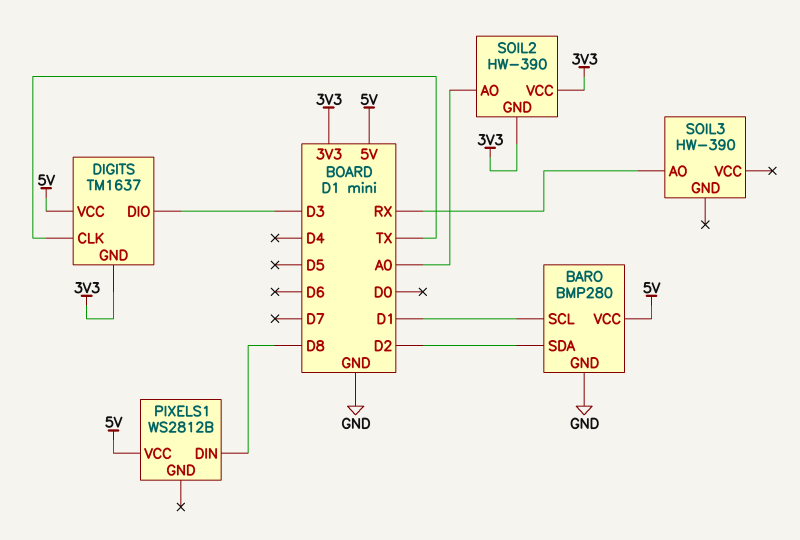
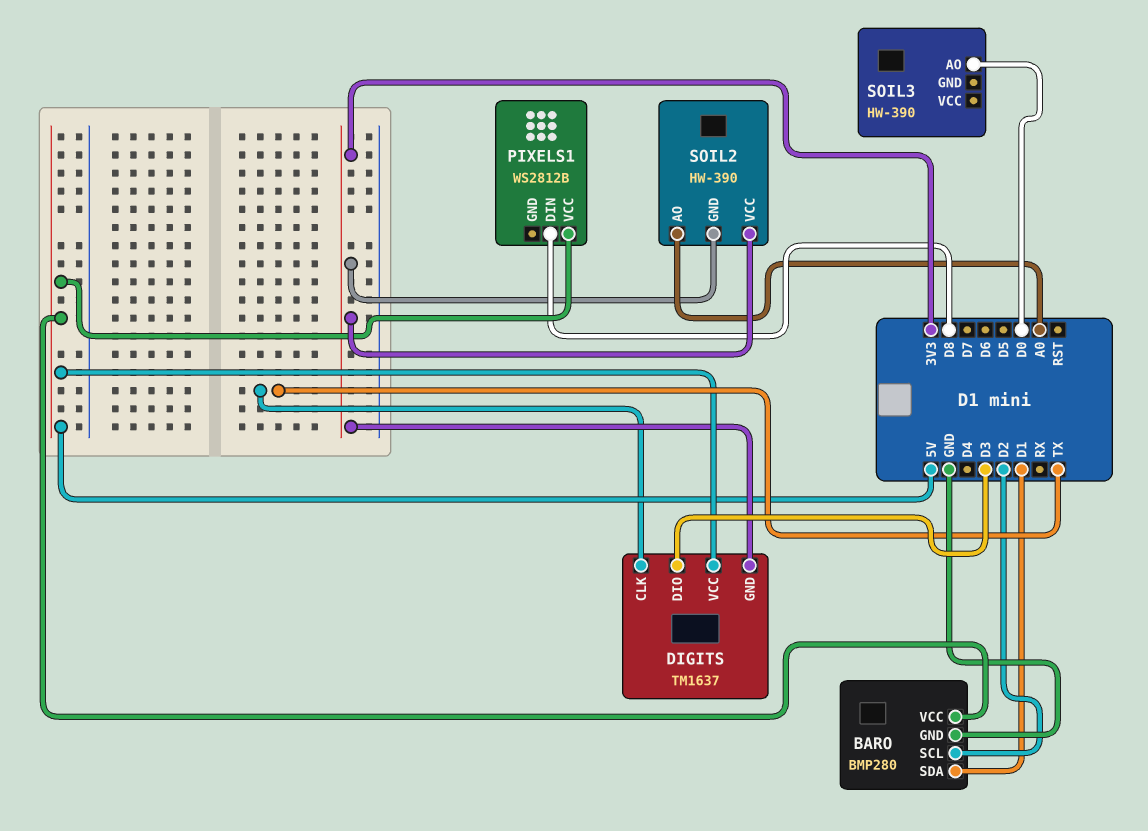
BARO pin SCL: D1 -> D2
BARO pin SDA: D2 -> D1
SOIL3 pin AO: RX -> D0

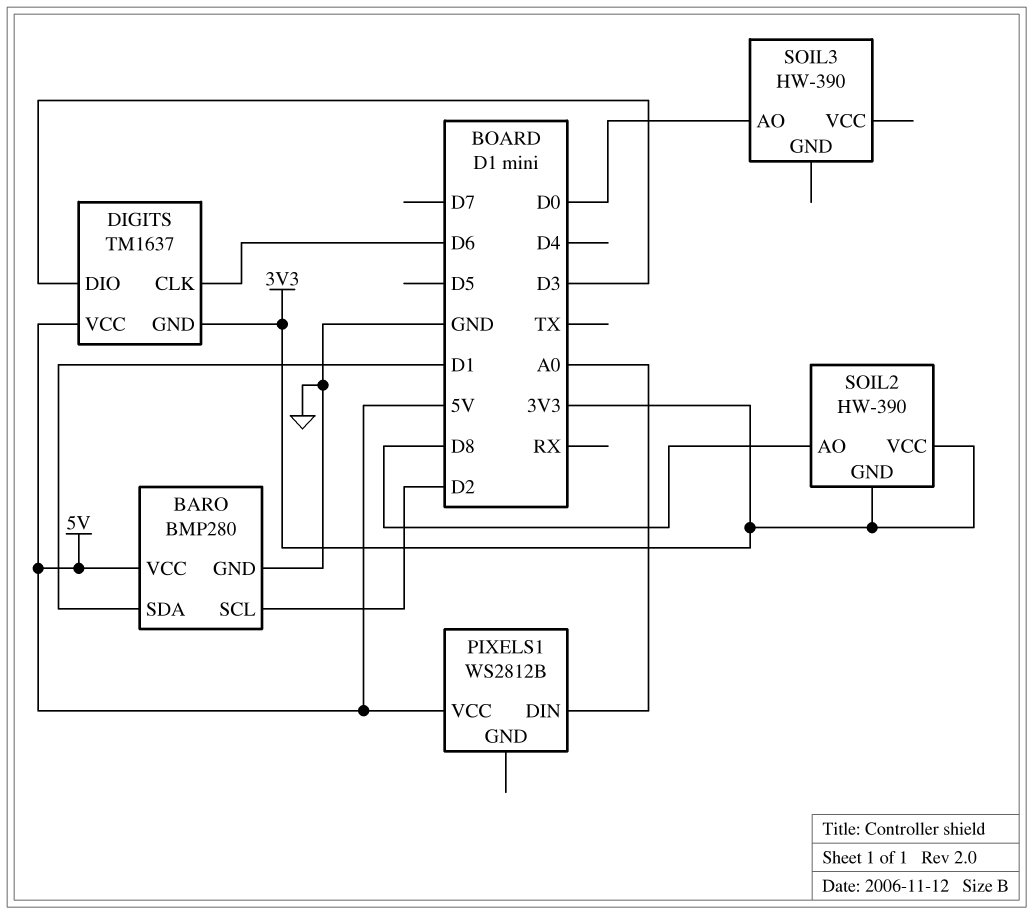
DIGITS pin CLK: TX -> D6
PIXELS1 pin DIN: D8 -> A0
SOIL2 pin AO: A0 -> D8

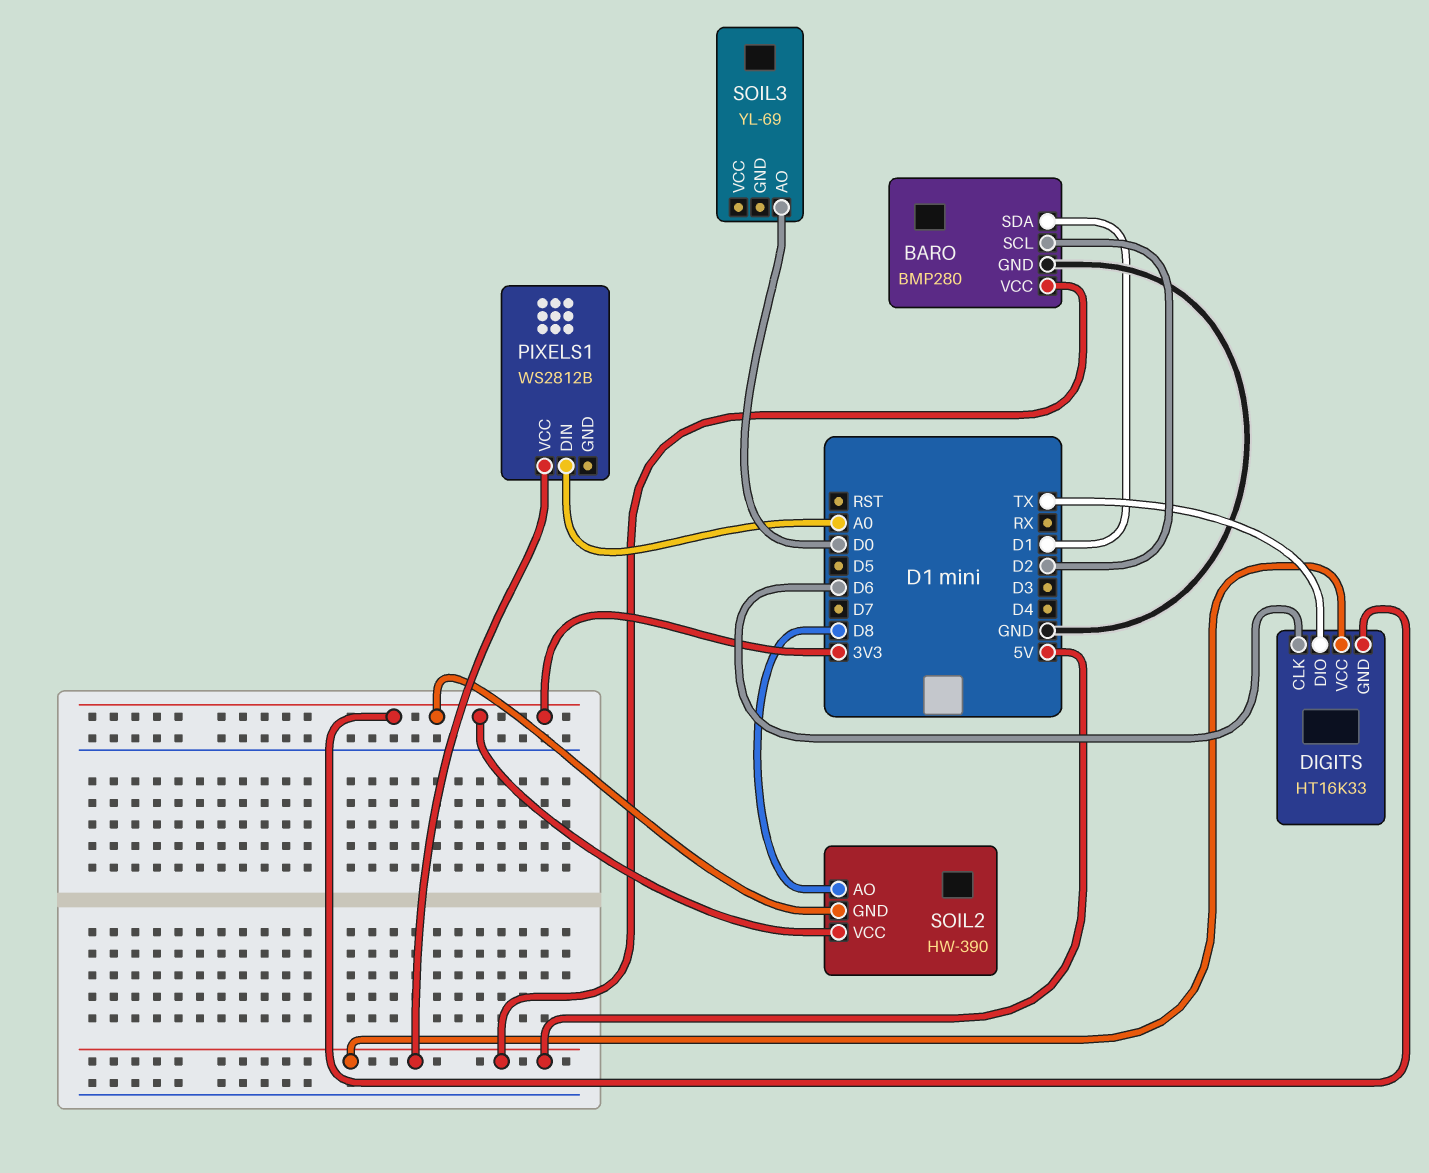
DIGITS: TM1637 -> HT16K33
DIGITS pin DIO: D3 -> TX
SOIL3: HW-390 -> YL-69

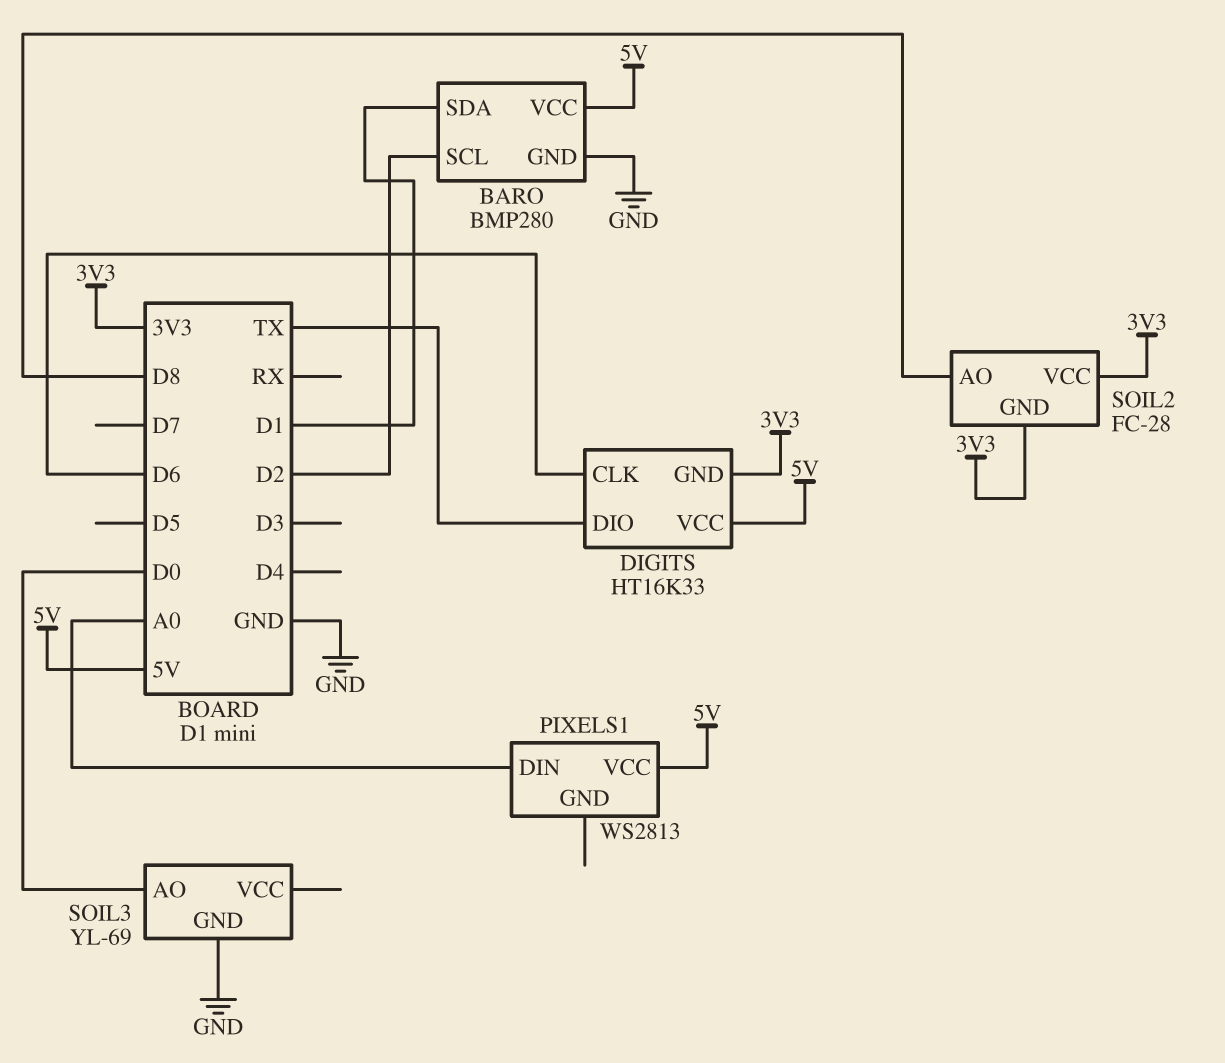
PIXELS1: WS2812B -> WS2813
SOIL2: HW-390 -> FC-28
SOIL3 pin GND: none -> GND

